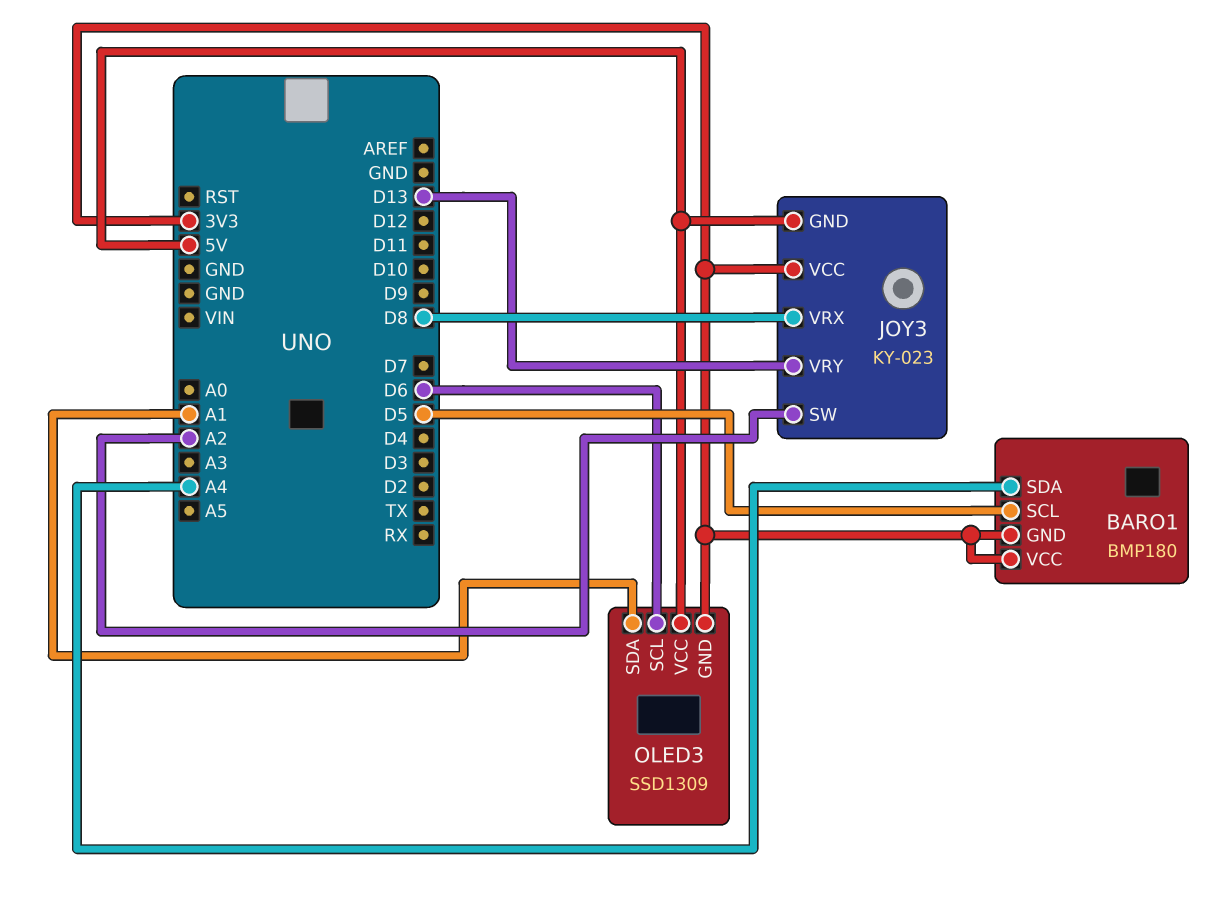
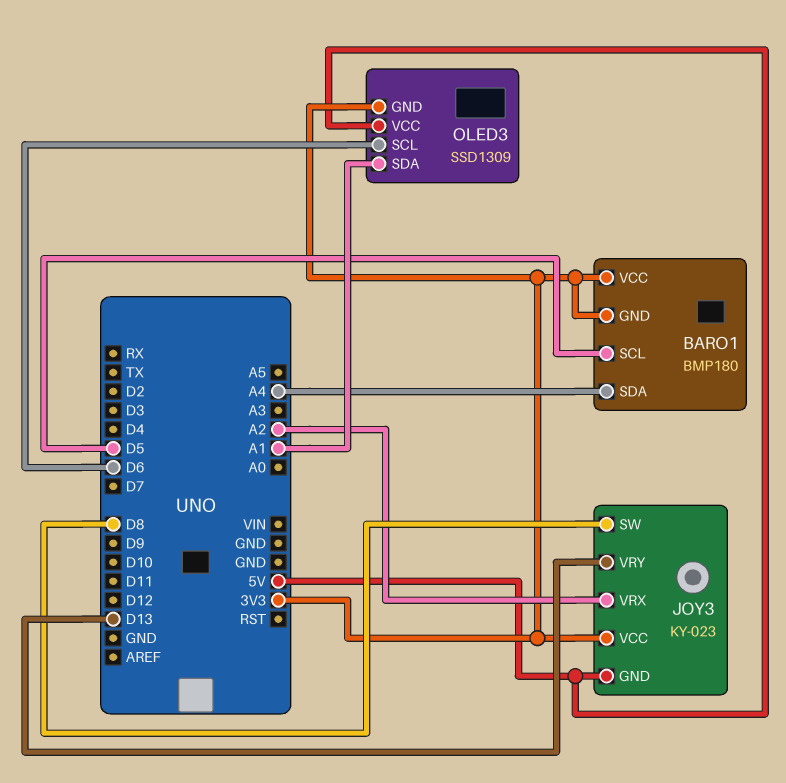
JOY3 pin SW: A2 -> D8
JOY3 pin VRX: D8 -> A2

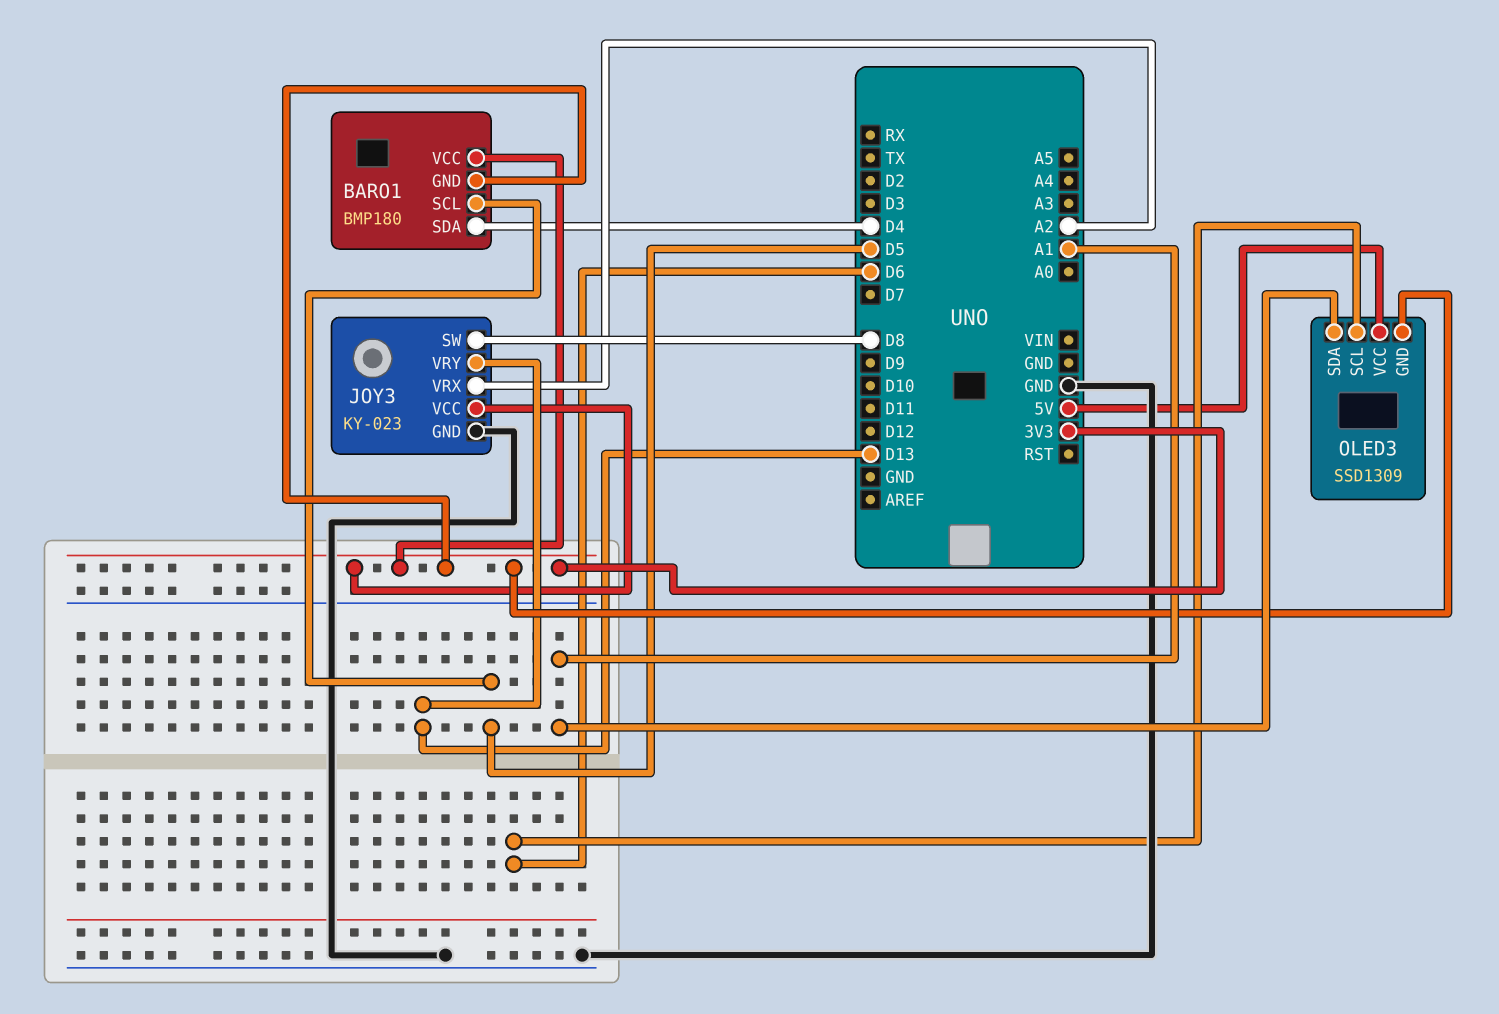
BARO1 pin SDA: A4 -> D4
JOY3 pin GND: 5V -> GND

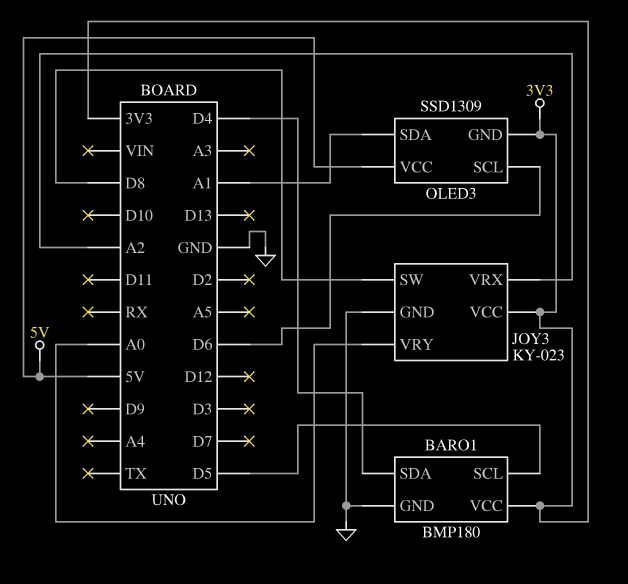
BARO1 pin GND: 3V3 -> GND
JOY3 pin VRY: D13 -> A0

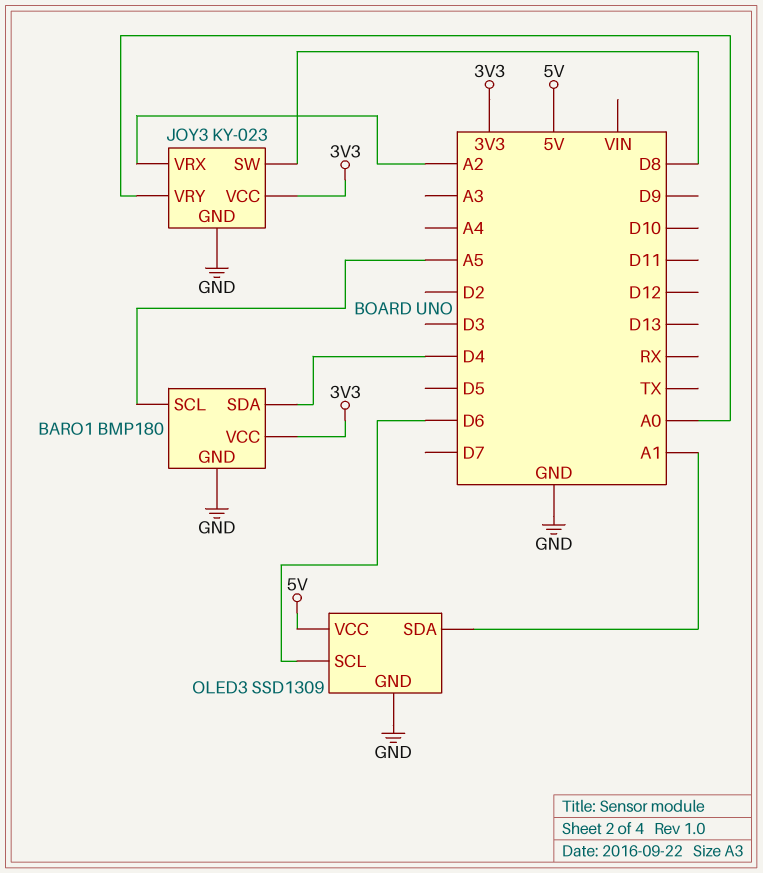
BARO1 pin SCL: D5 -> A5
OLED3 pin GND: 3V3 -> GND

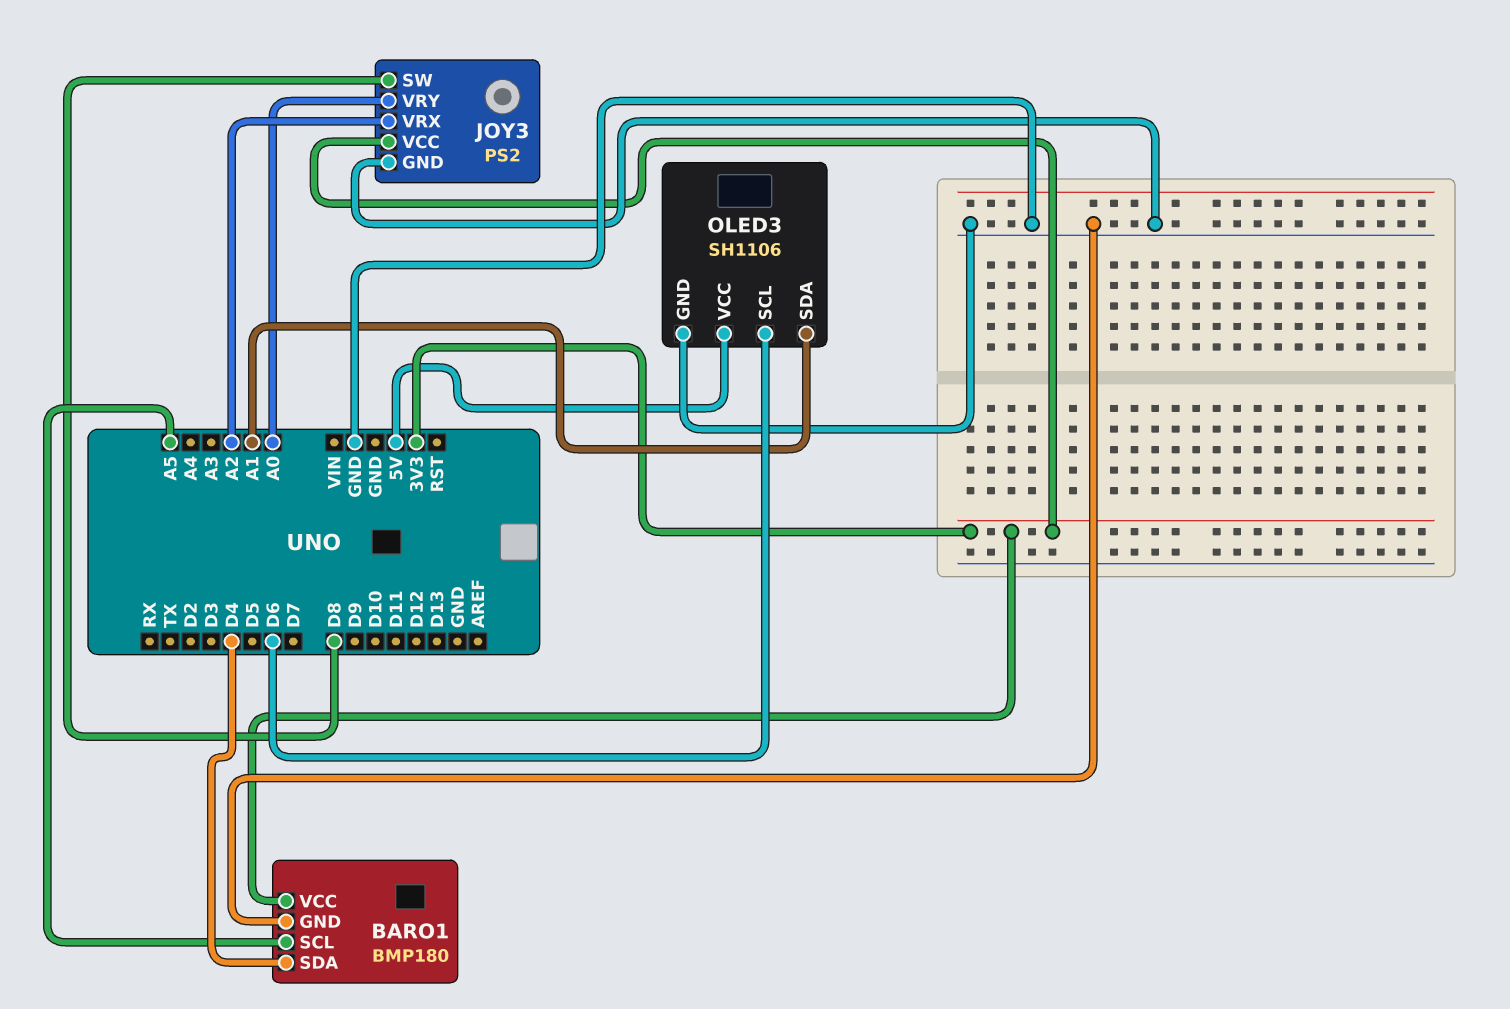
JOY3: KY-023 -> PS2
OLED3: SSD1309 -> SH1106

